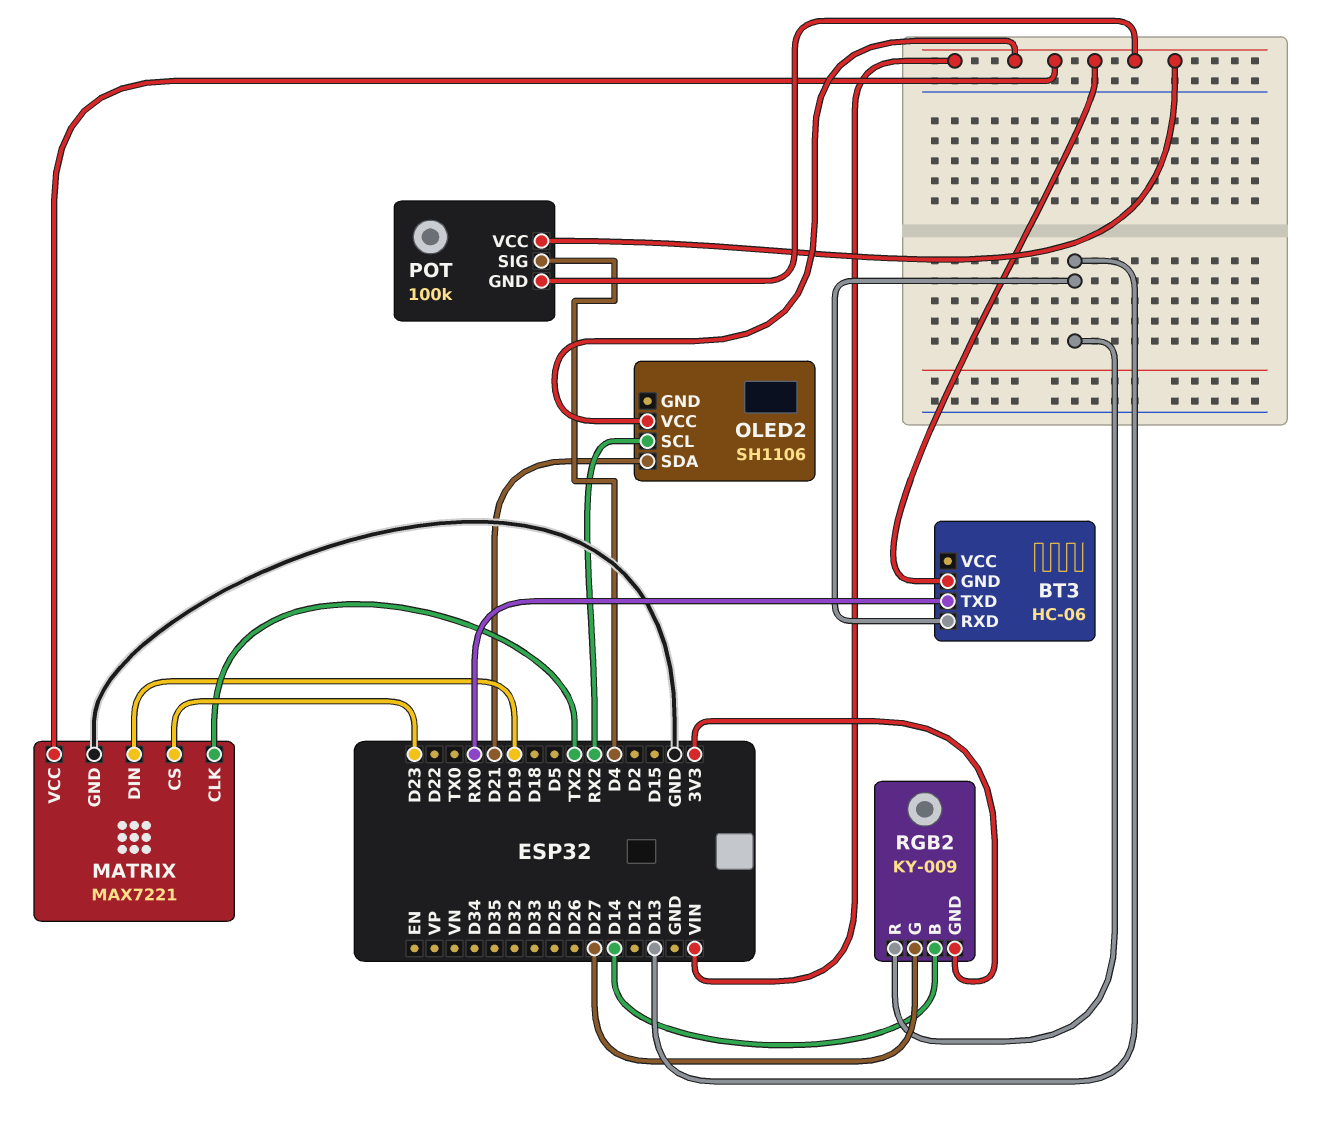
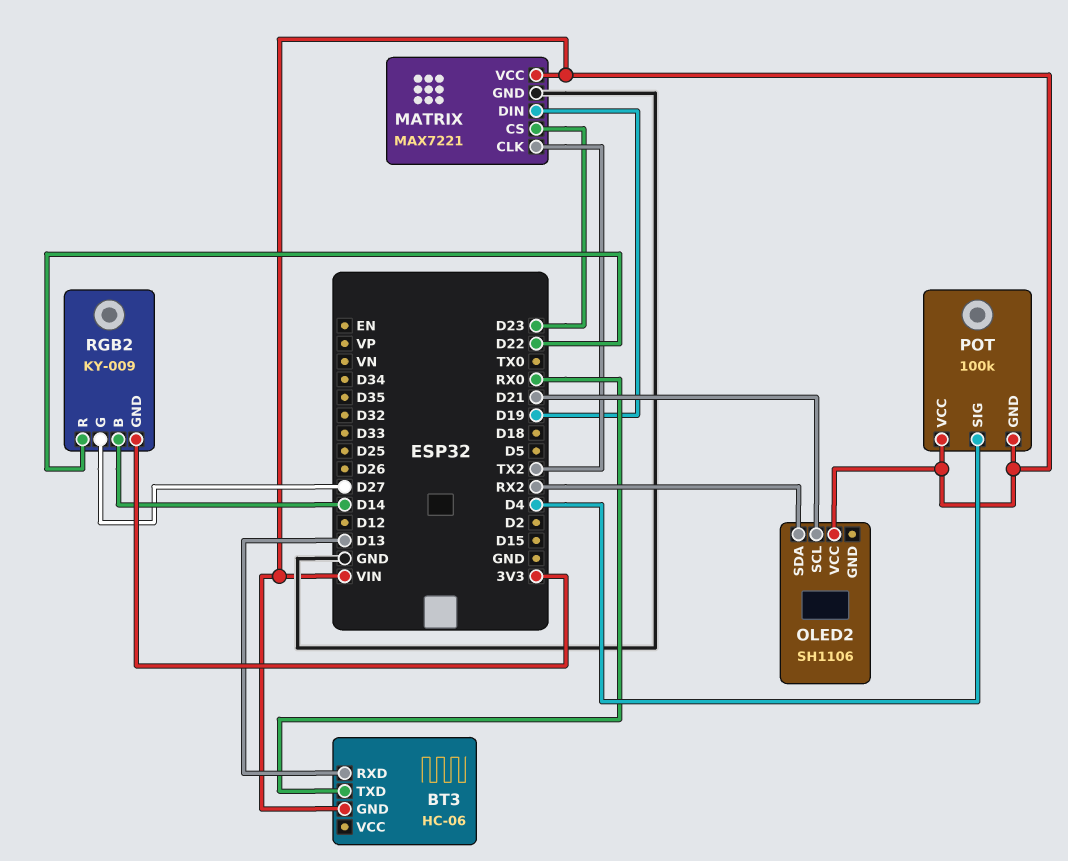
OLED2 pin SCL: RX2 -> D21
OLED2 pin SDA: D21 -> RX2
RGB2 pin R: D13 -> D22

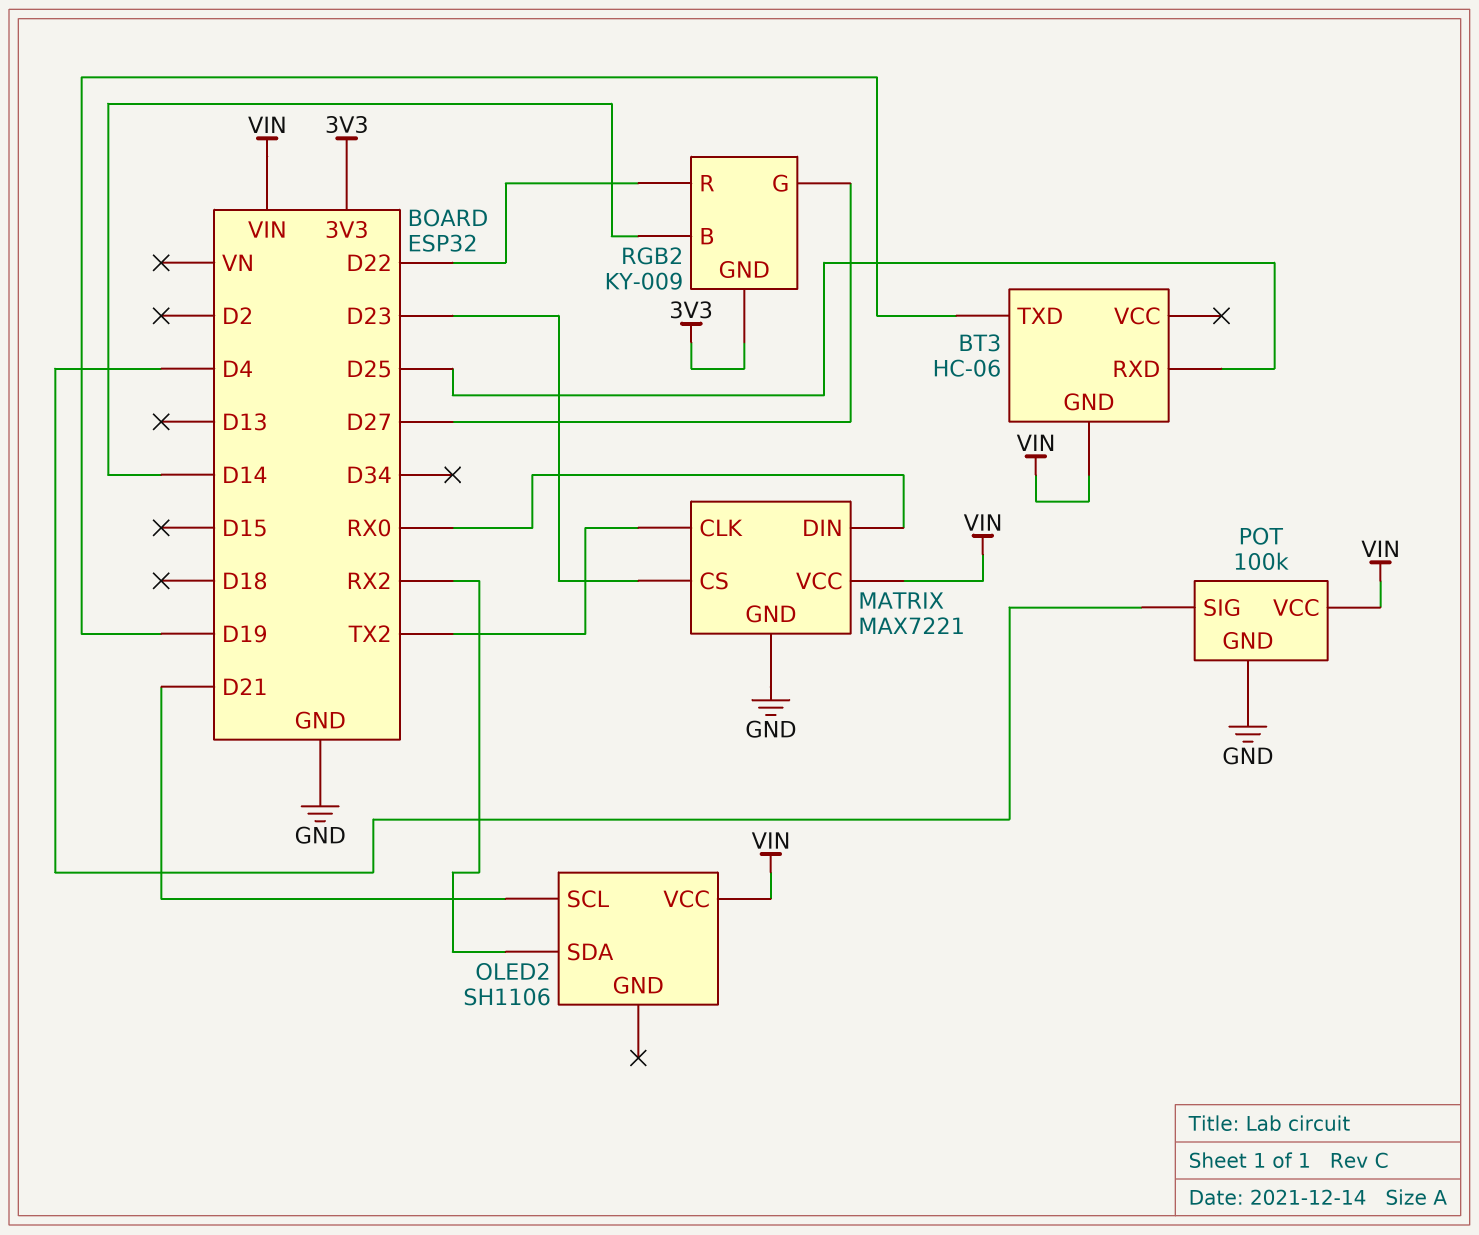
BT3 pin RXD: D13 -> D25
BT3 pin TXD: RX0 -> D19
MATRIX pin DIN: D19 -> RX0
POT pin GND: VIN -> GND

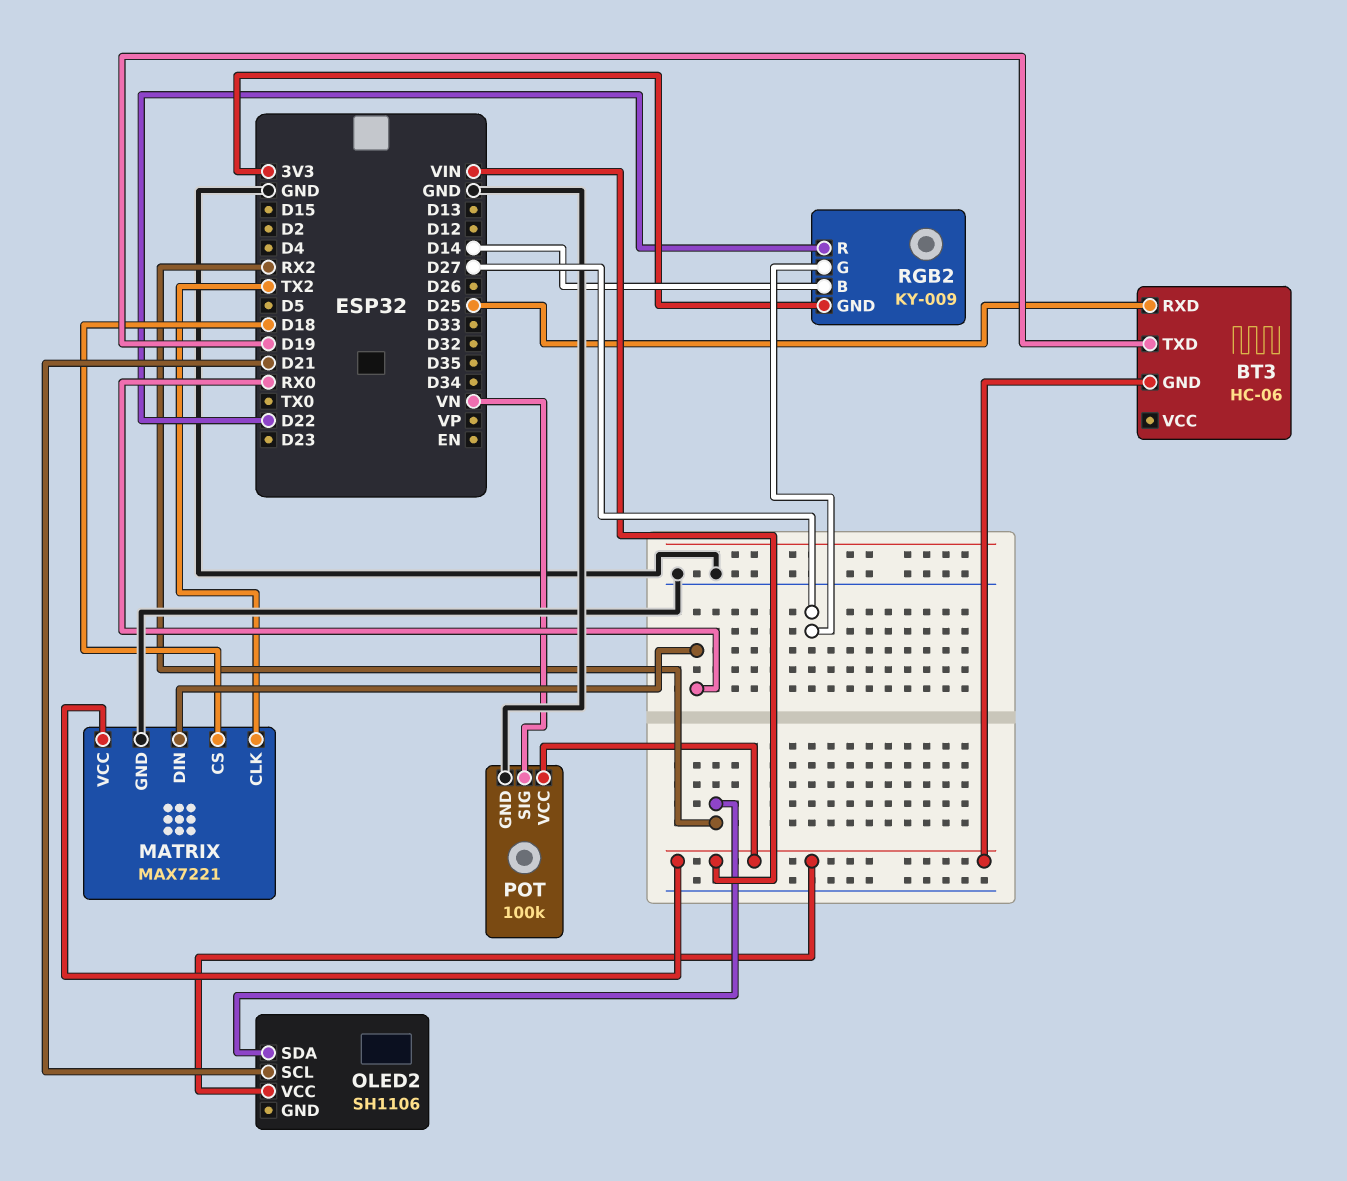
MATRIX pin CS: D23 -> D18
POT pin SIG: D4 -> VN

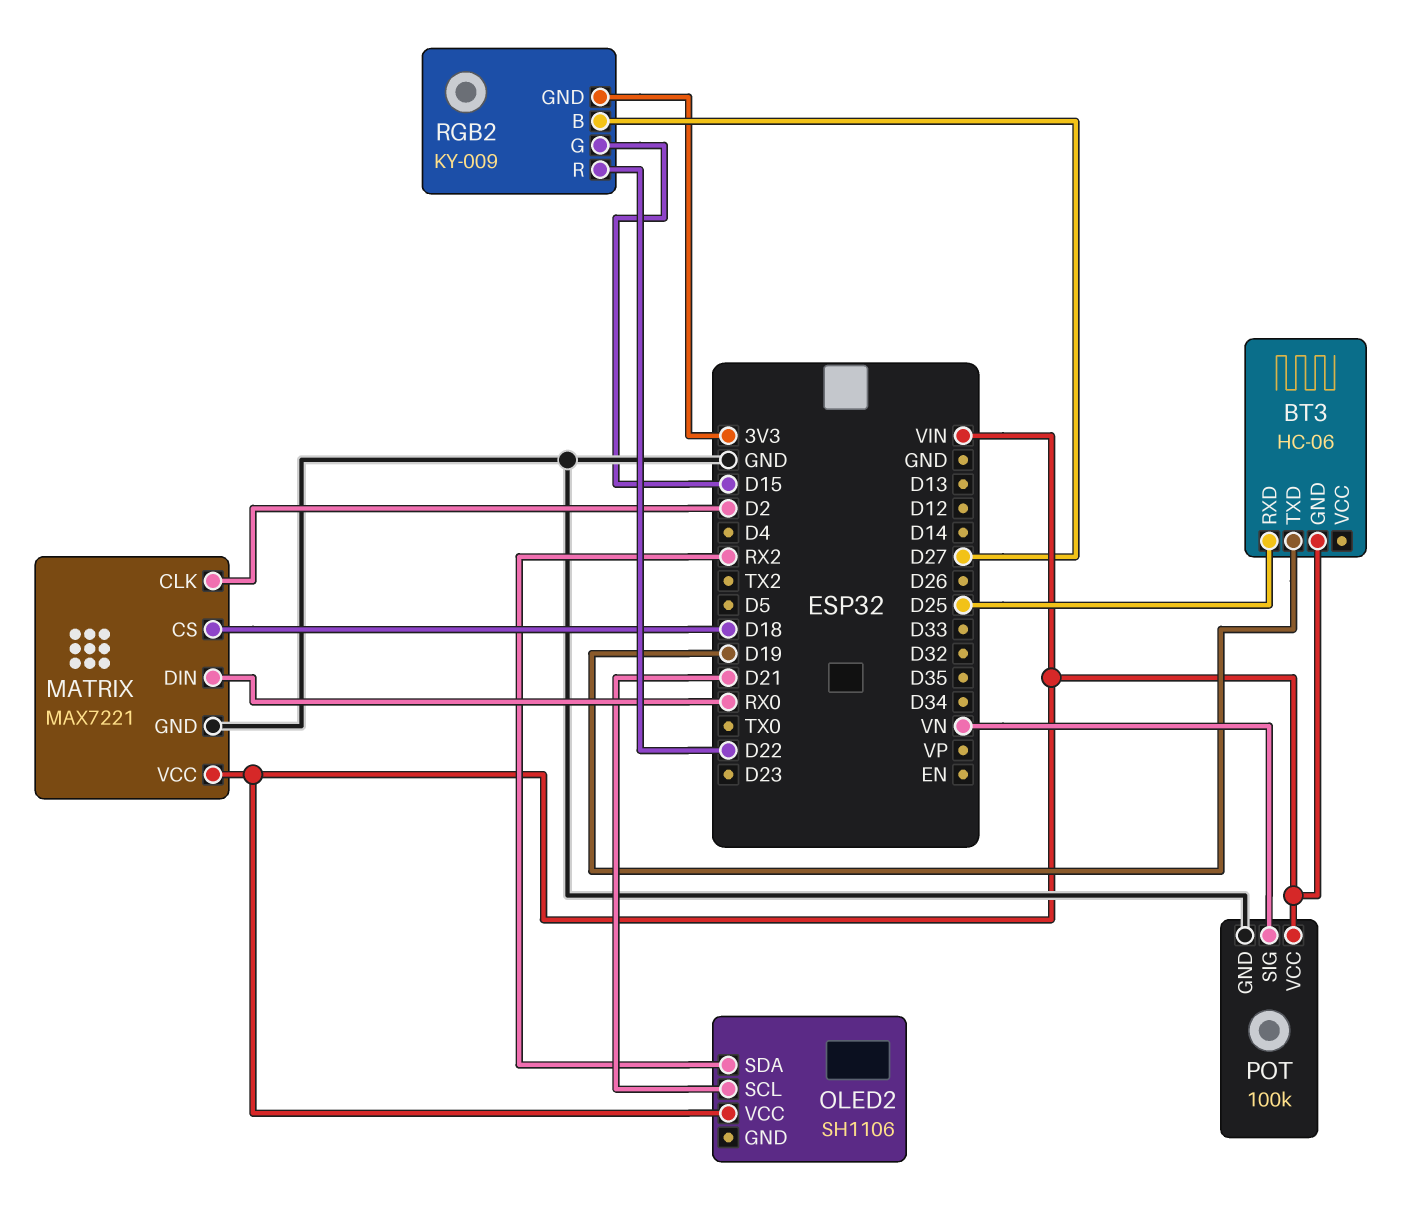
MATRIX pin CLK: TX2 -> D2
RGB2 pin B: D14 -> D27
RGB2 pin G: D27 -> D15

